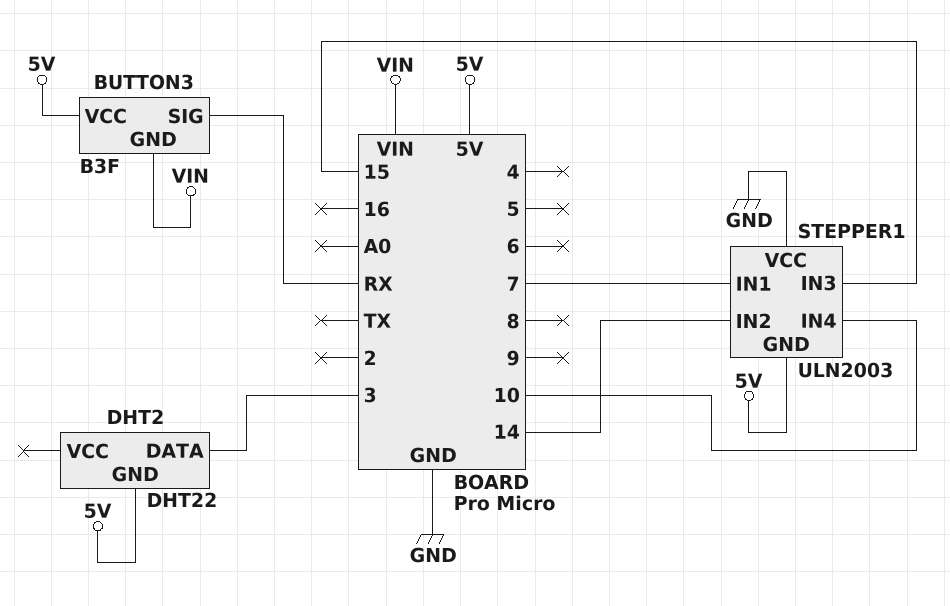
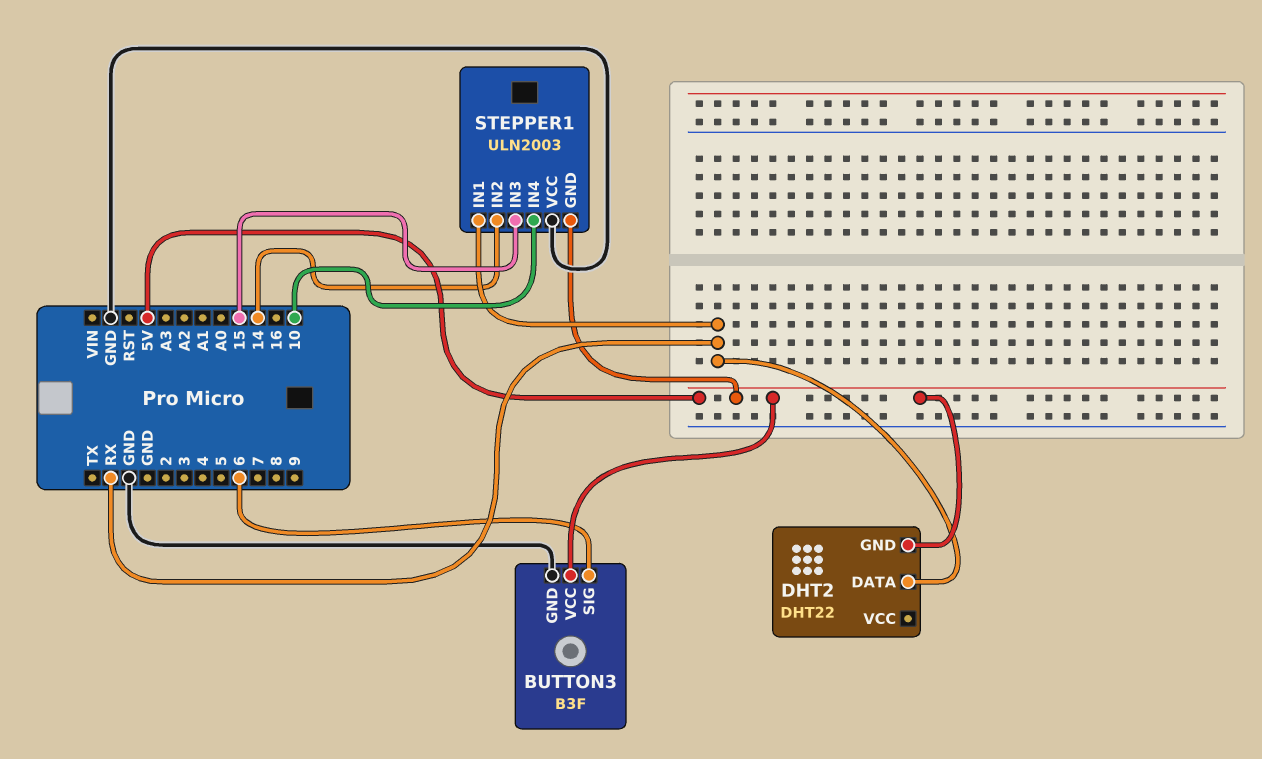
BUTTON3 pin GND: VIN -> GND
BUTTON3 pin SIG: RX -> 6
DHT2 pin DATA: 3 -> RX
STEPPER1 pin IN1: 7 -> RX

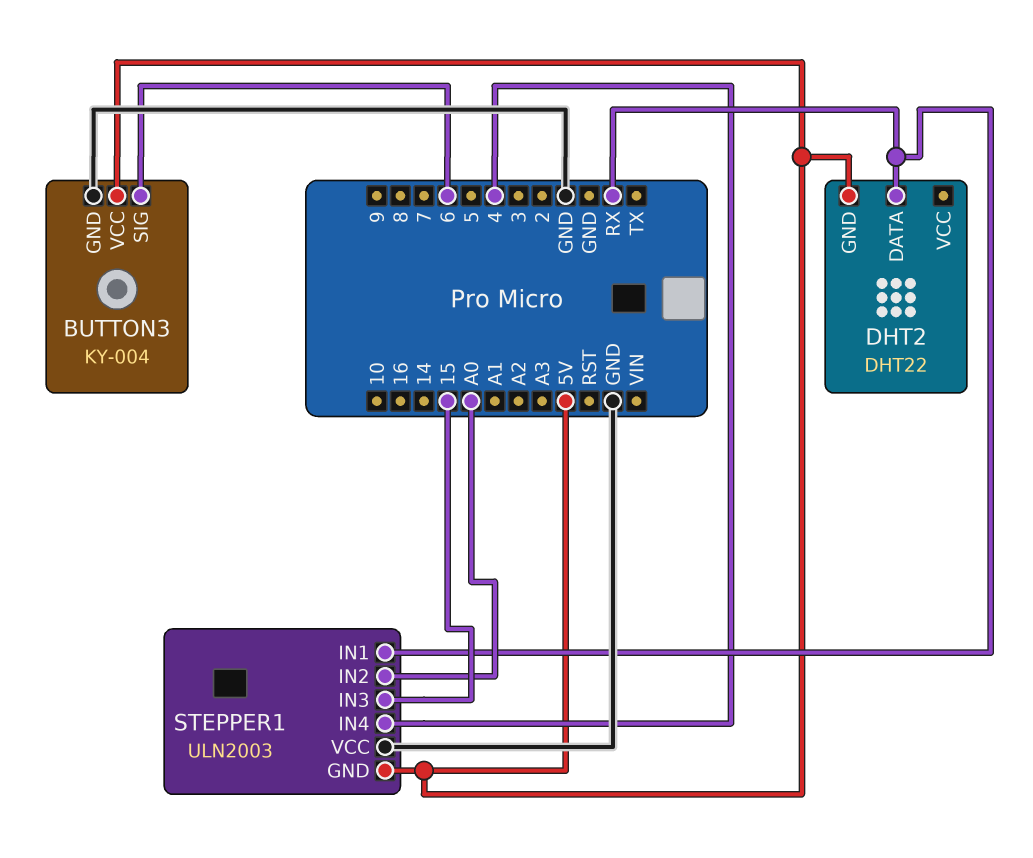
BUTTON3: B3F -> KY-004
STEPPER1 pin IN2: 14 -> A0
STEPPER1 pin IN4: 10 -> 4

